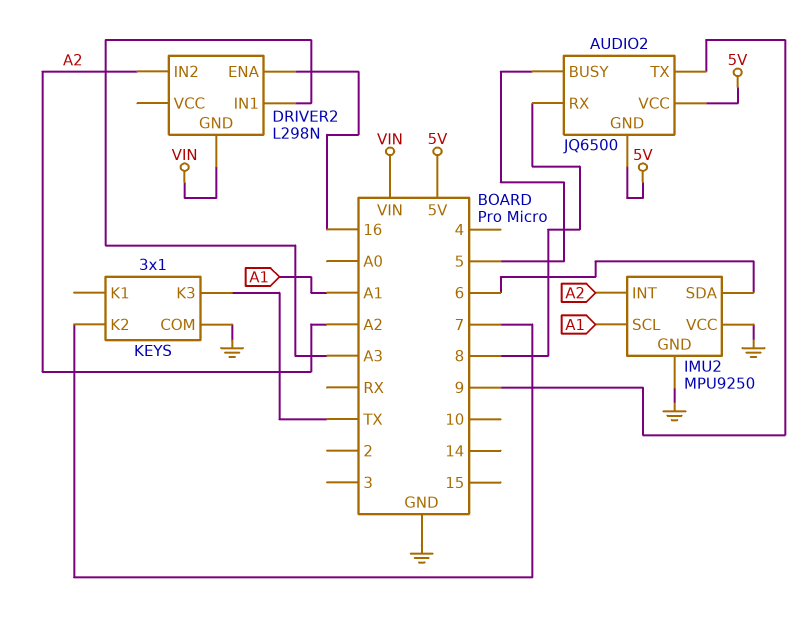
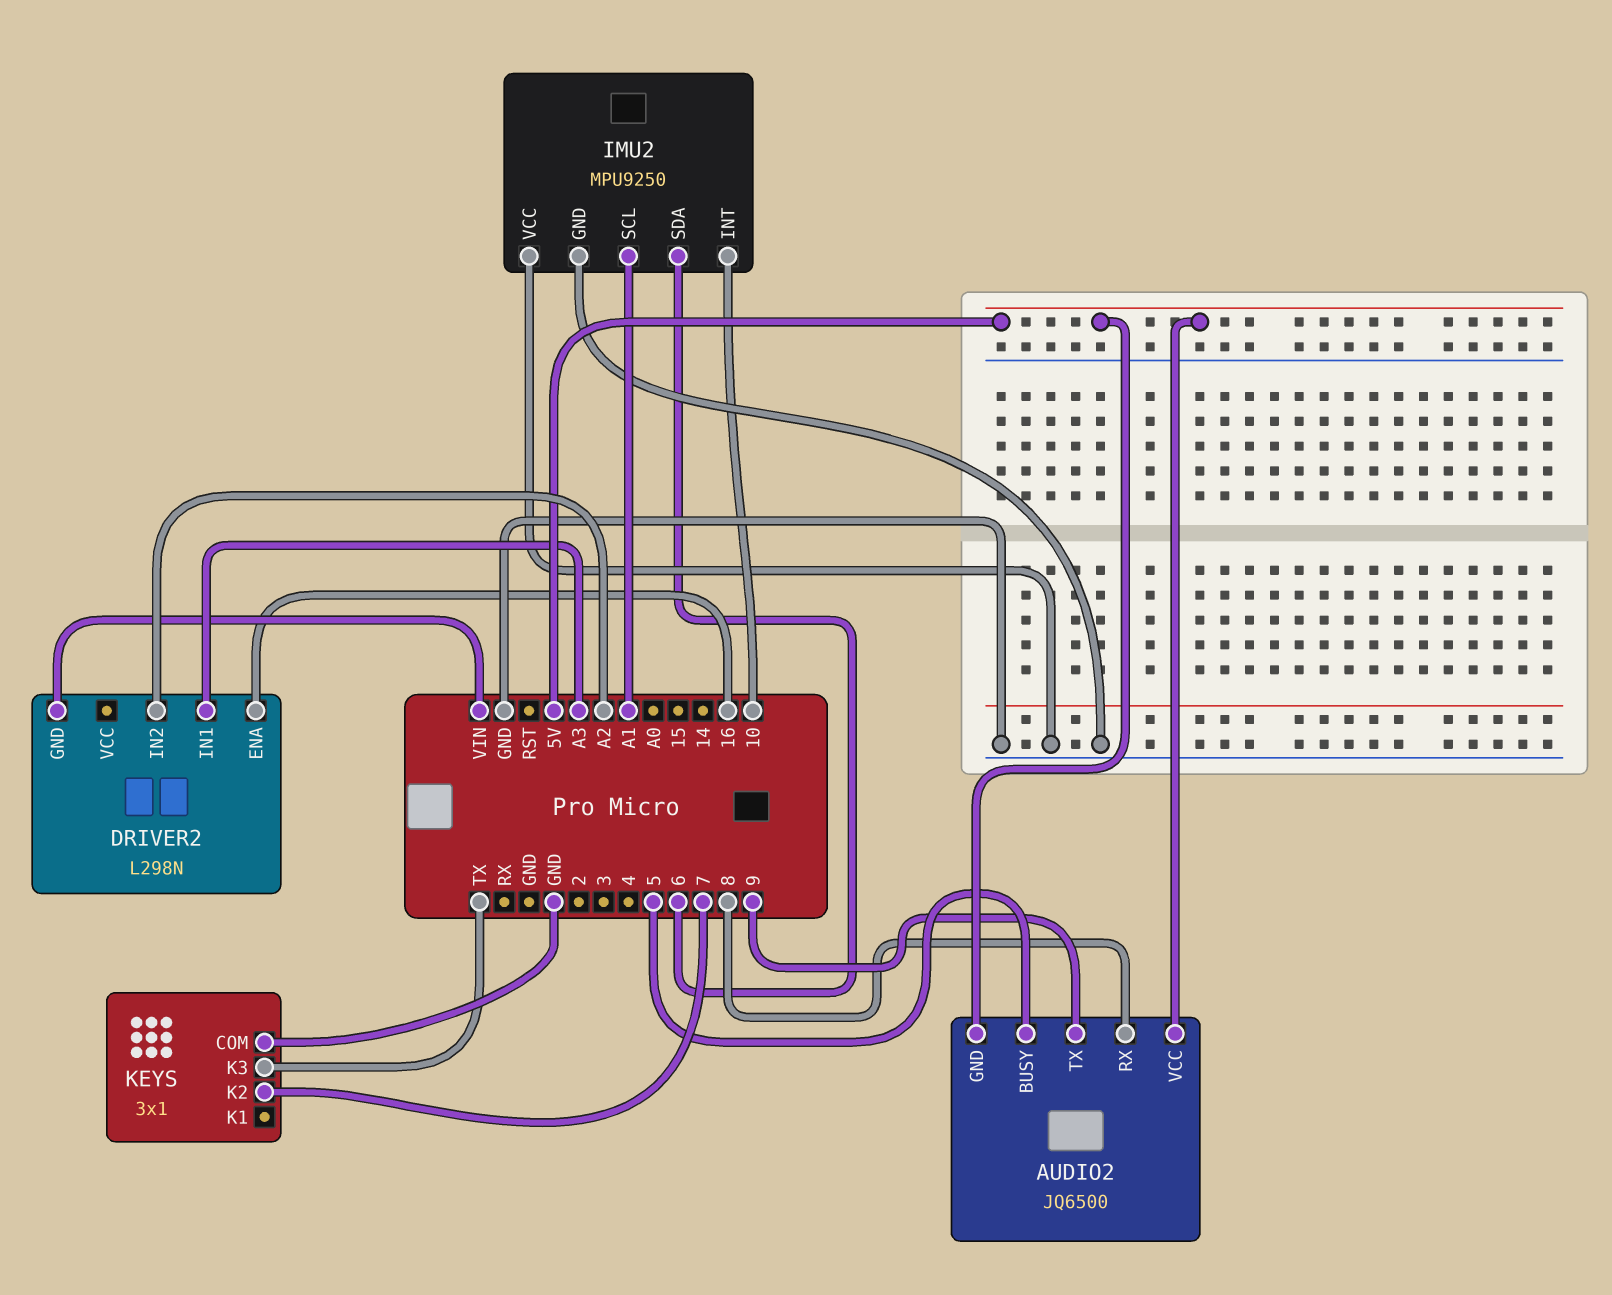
IMU2 pin INT: A2 -> 10

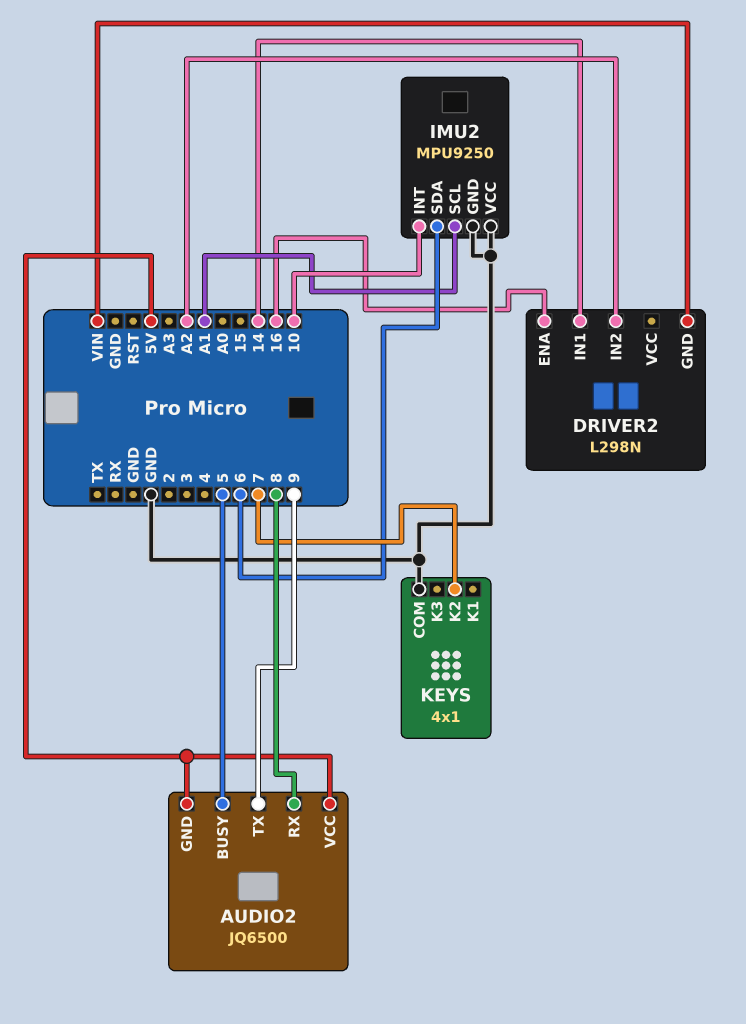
DRIVER2 pin IN1: A3 -> 14
KEYS: 3x1 -> 4x1
KEYS pin K3: TX -> none

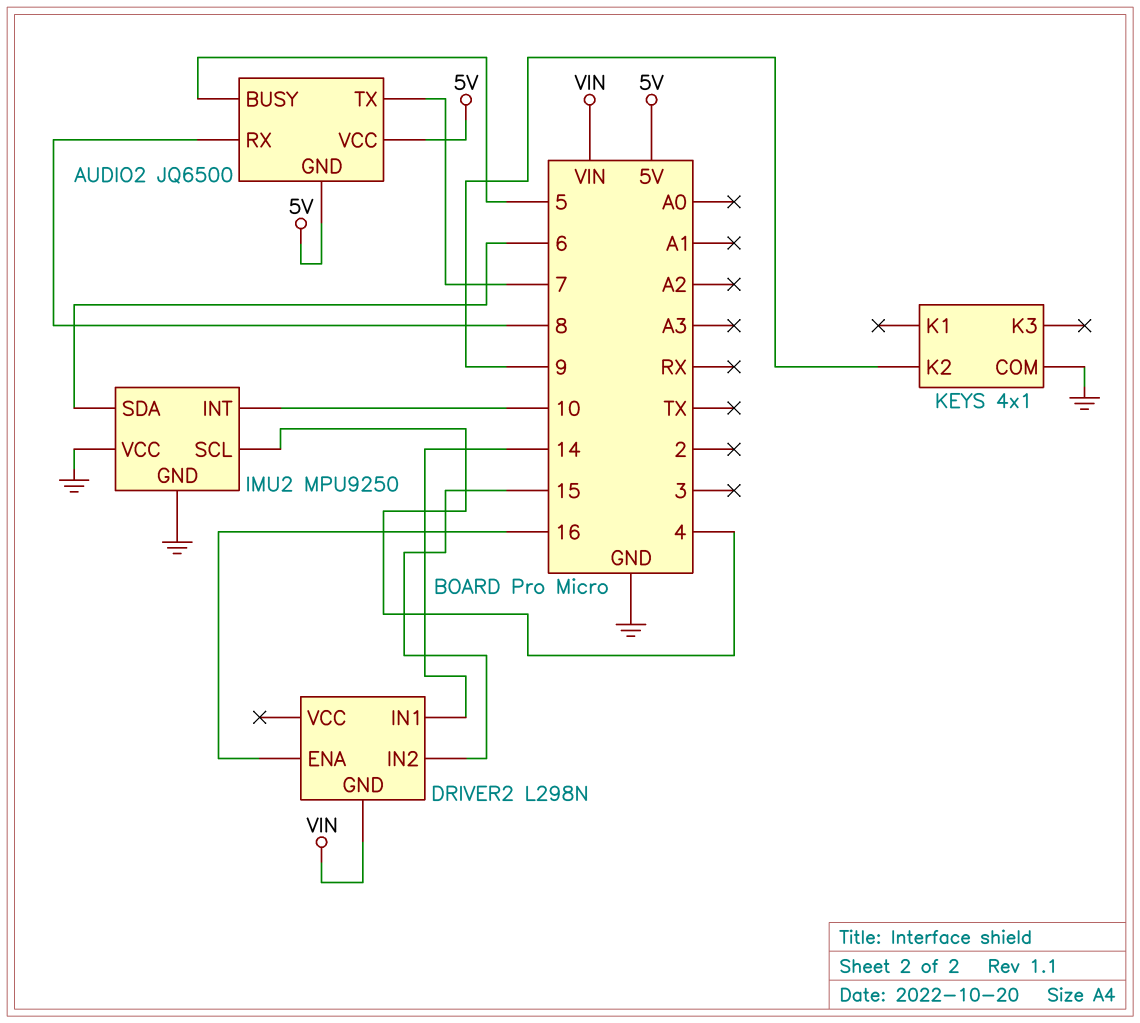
AUDIO2 pin TX: 9 -> 7
DRIVER2 pin IN2: A2 -> 15
IMU2 pin SCL: A1 -> 4
KEYS pin K2: 7 -> 9

